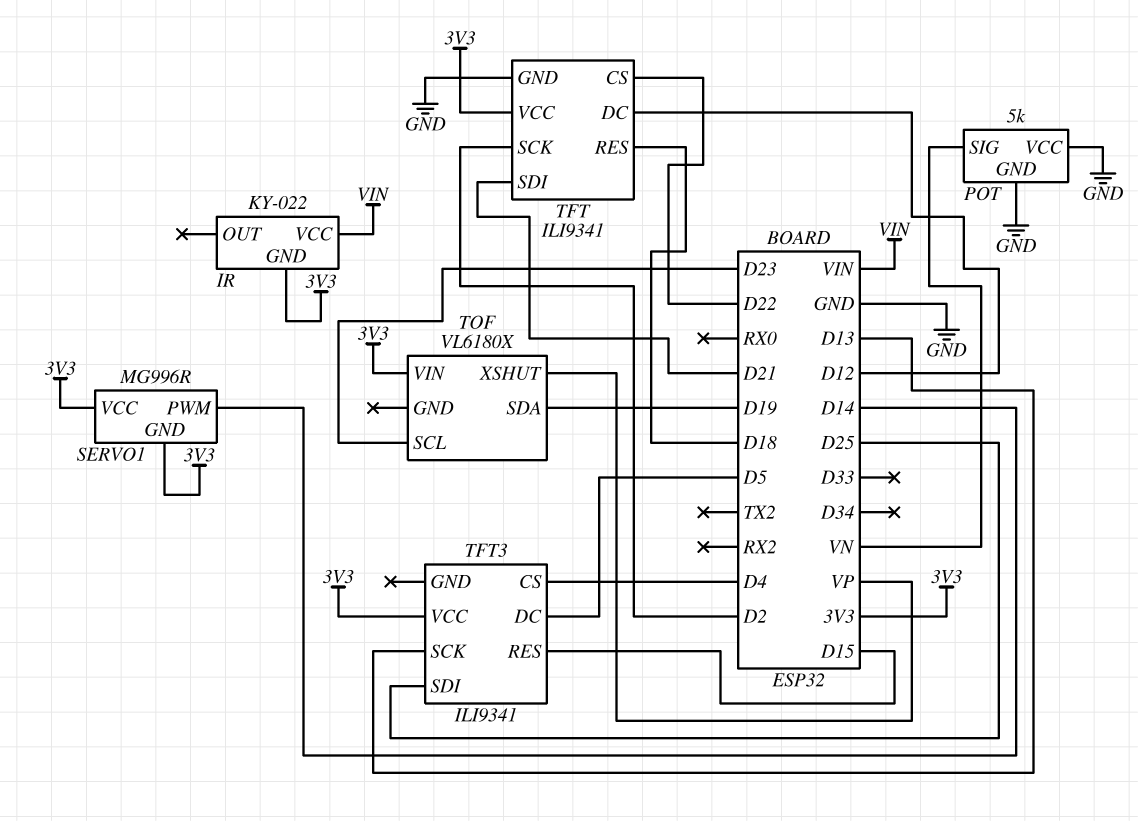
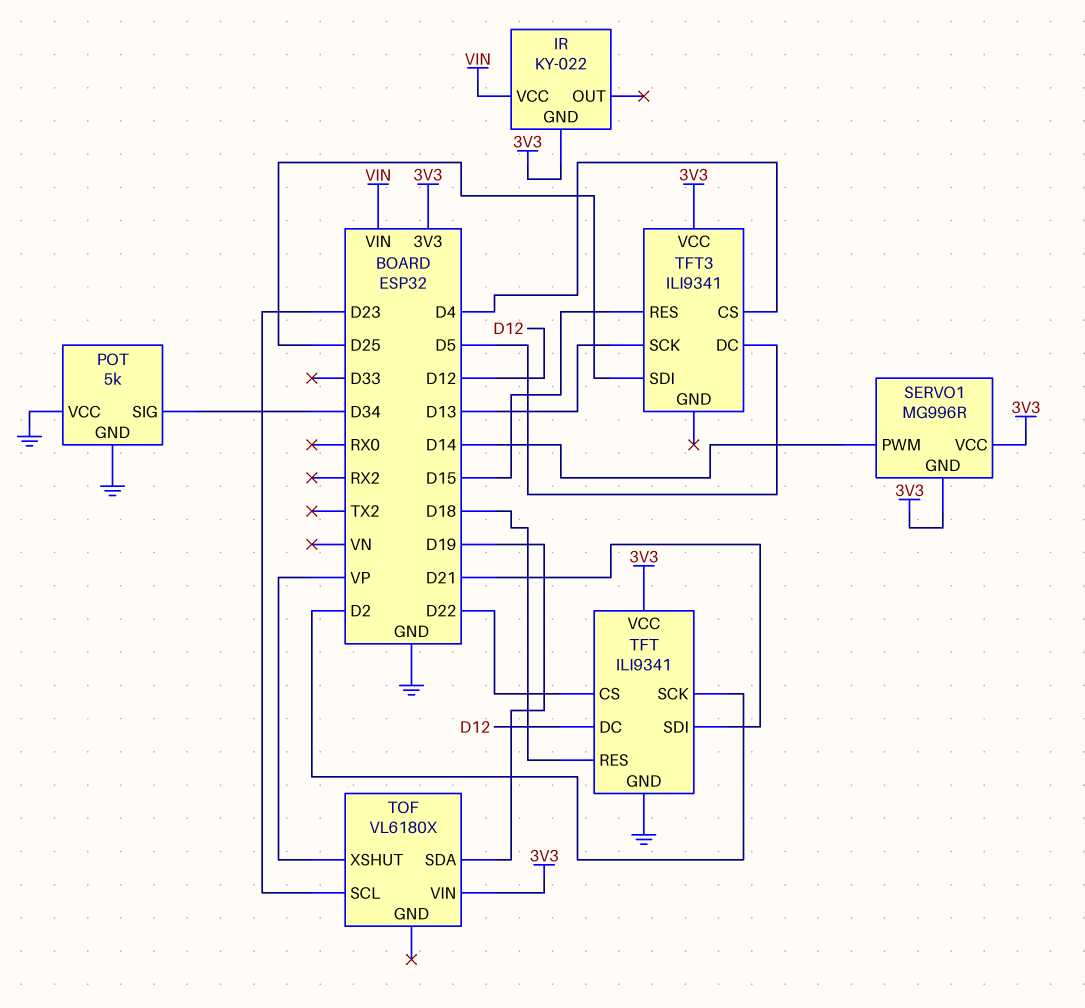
POT pin SIG: VN -> D34

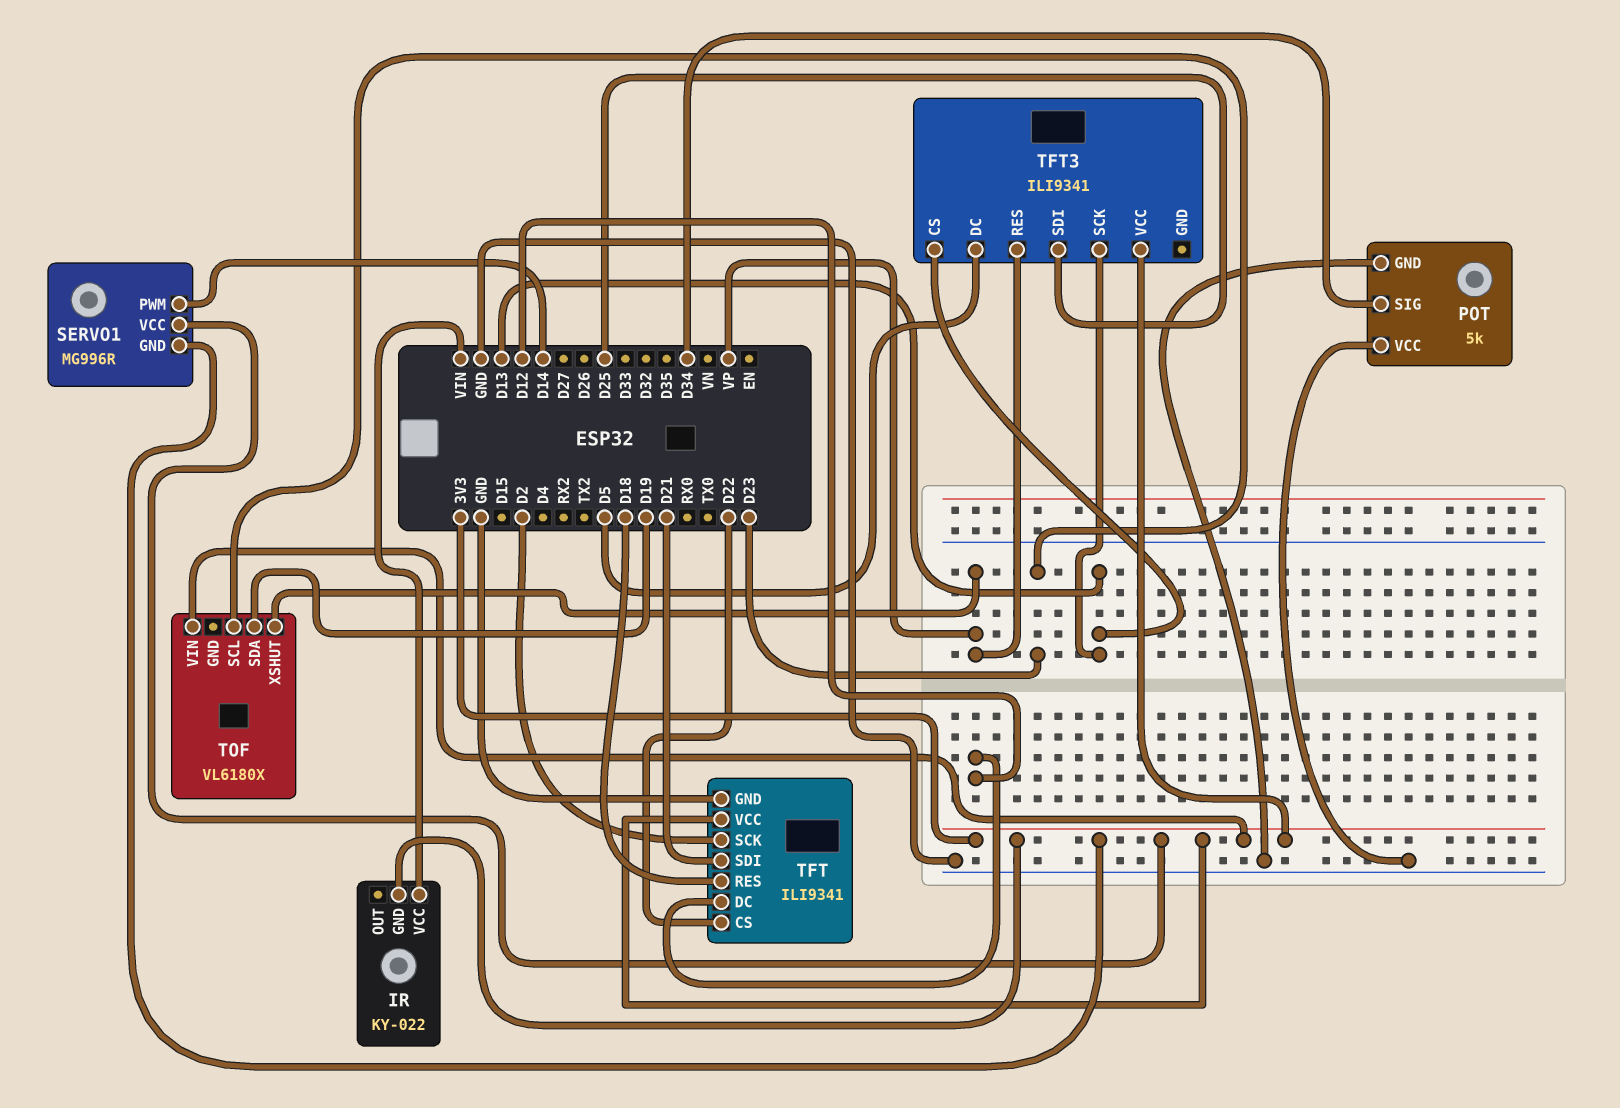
TFT3 pin CS: D4 -> D13
TFT3 pin RES: D15 -> VP

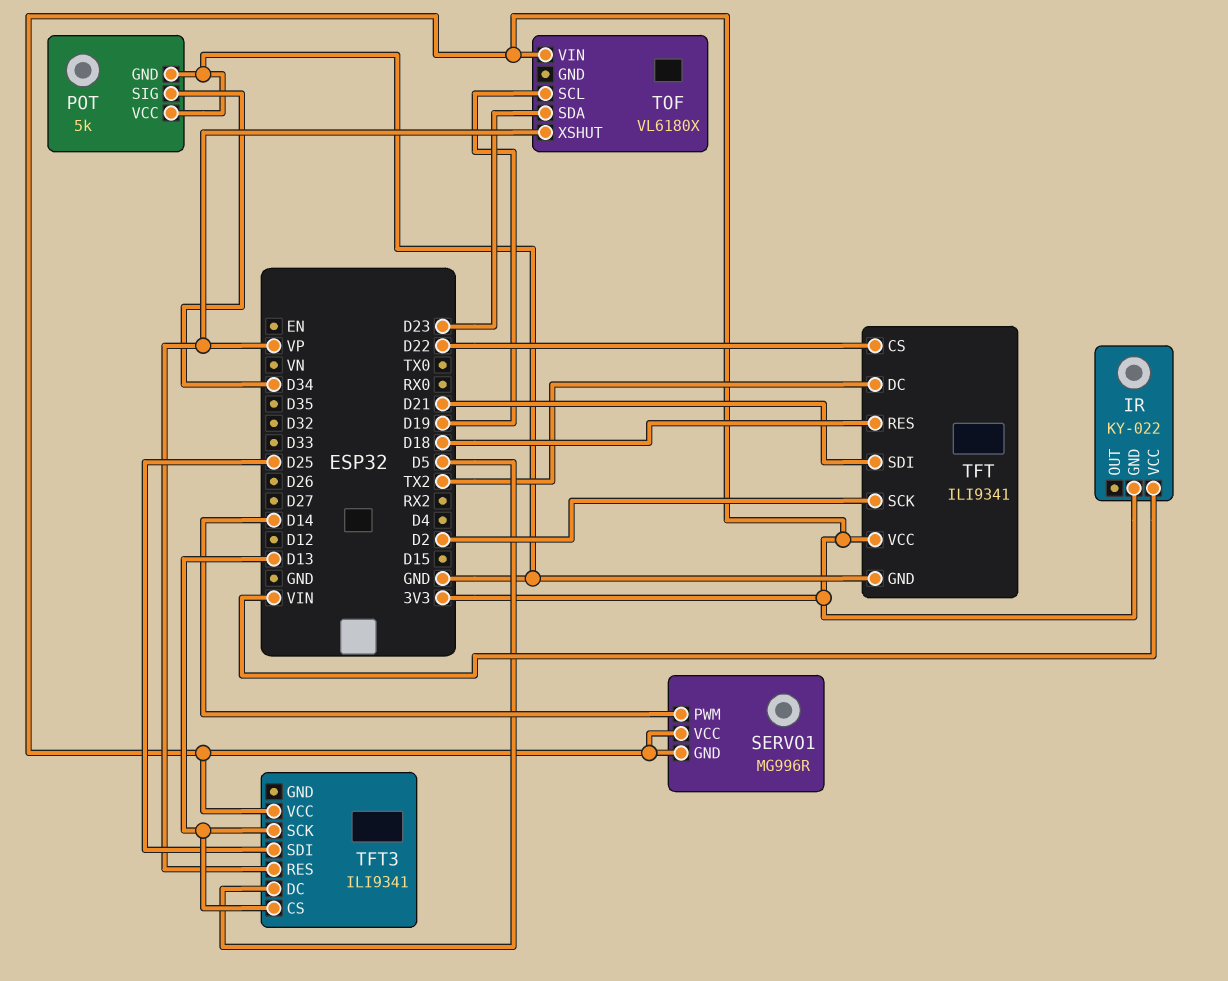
TFT pin DC: D12 -> TX2
TOF pin SCL: D23 -> D19
TOF pin SDA: D19 -> D23

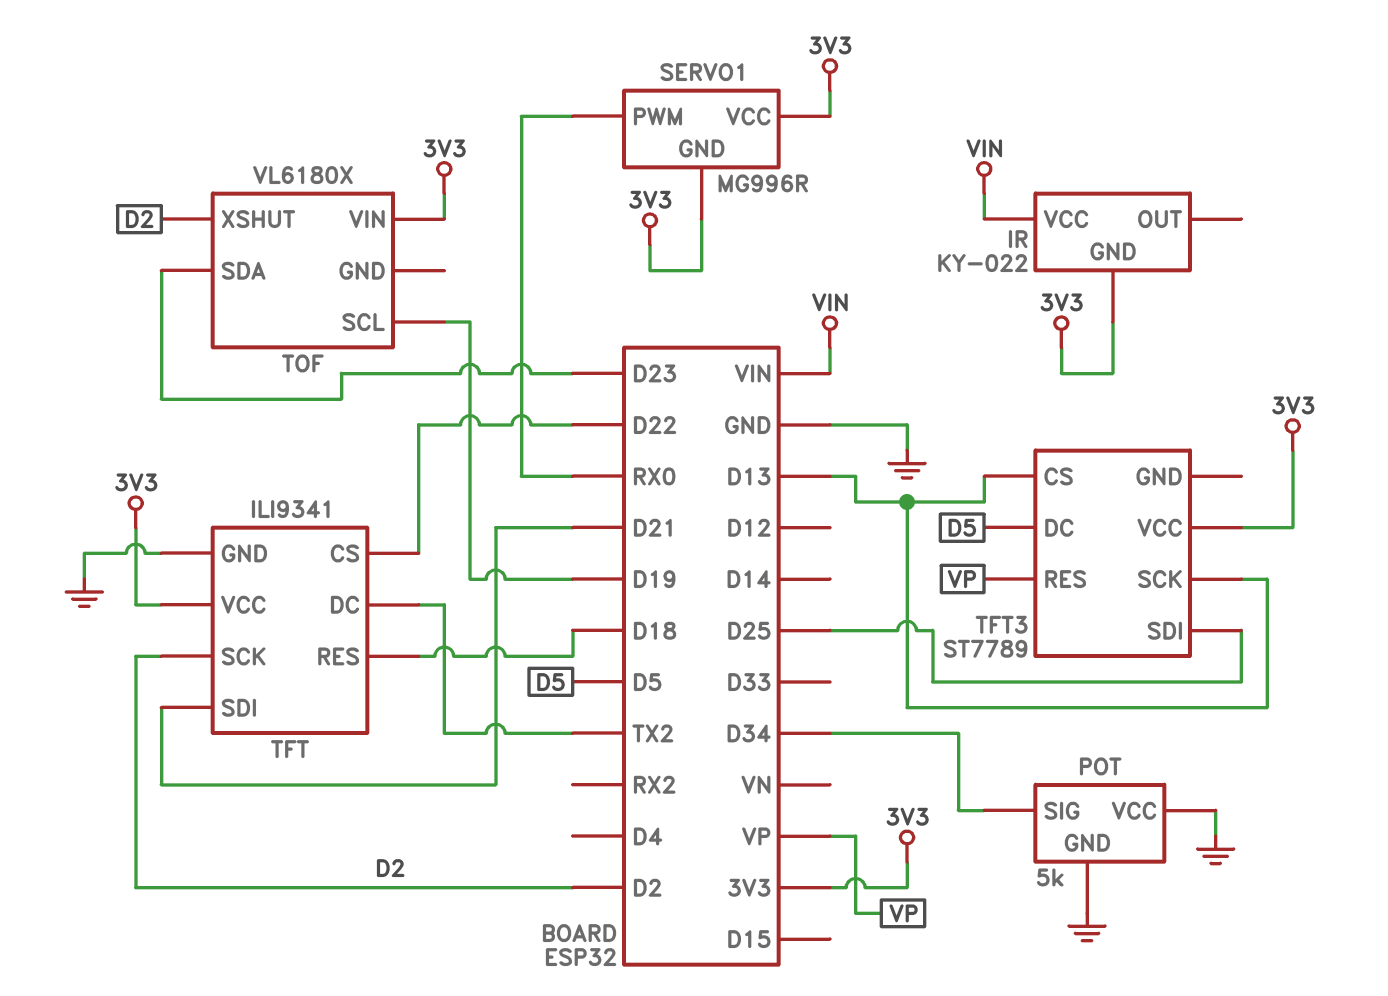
SERVO1 pin PWM: D14 -> RX0
TFT3: ILI9341 -> ST7789
TOF pin XSHUT: VP -> D2

